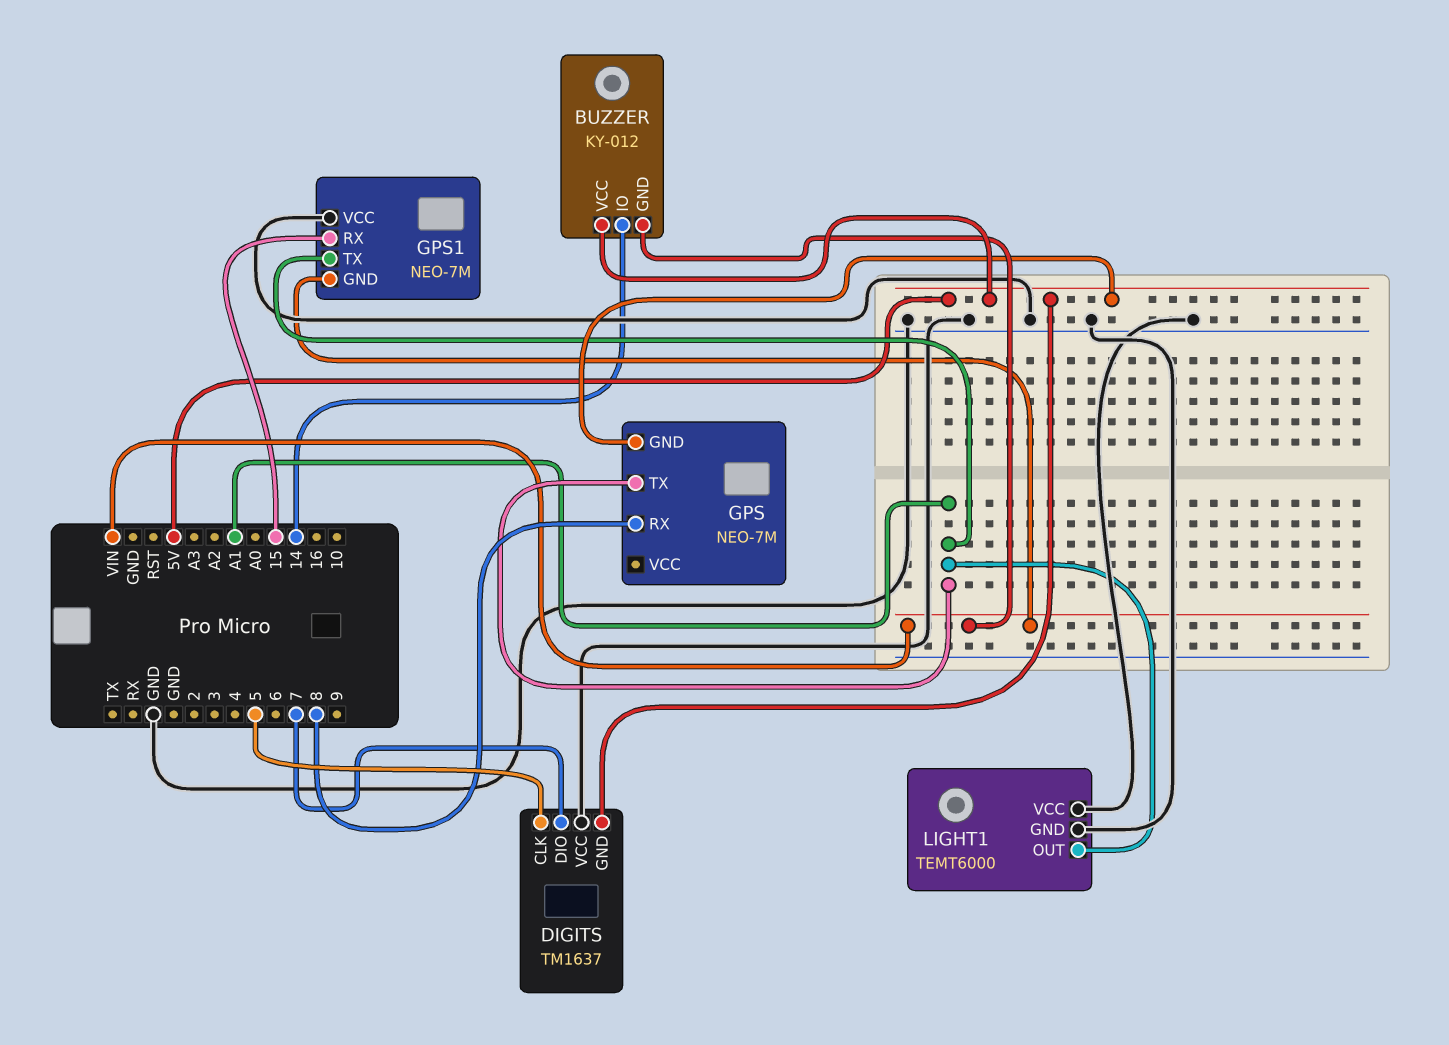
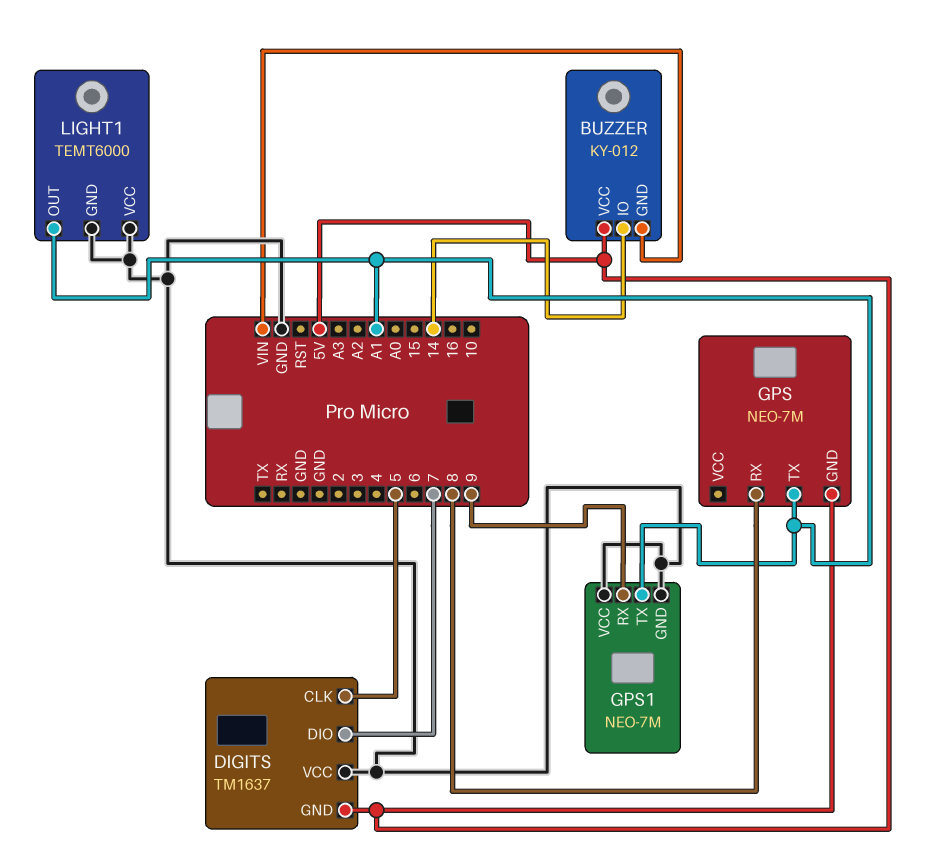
GPS1 pin GND: VIN -> GND
GPS1 pin RX: 15 -> 9

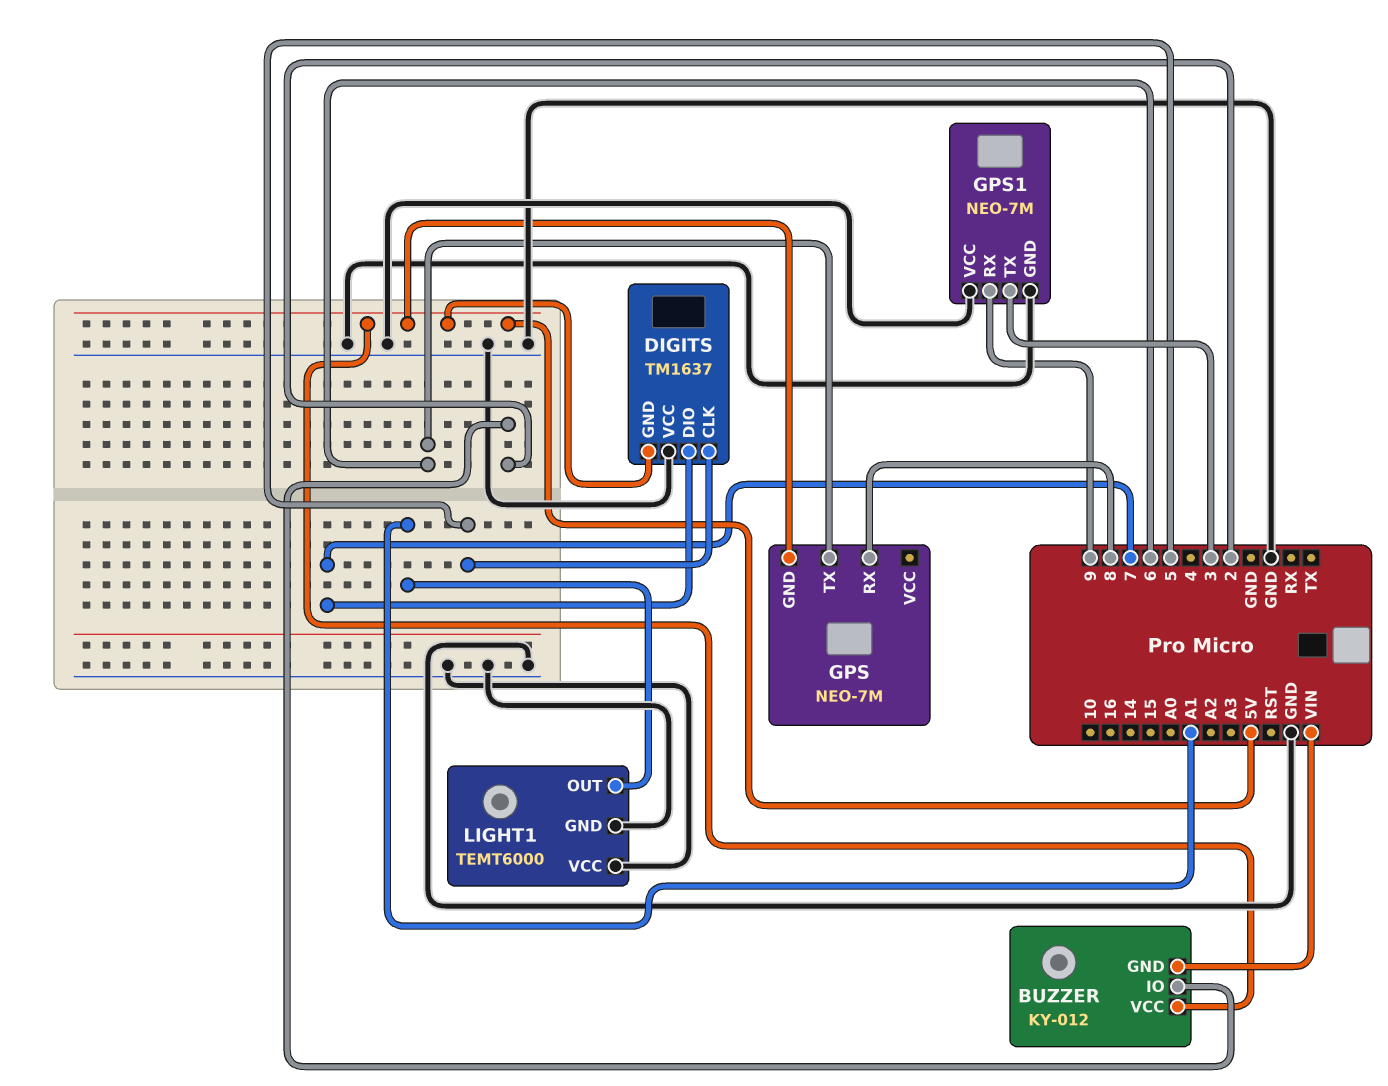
BUZZER pin IO: 14 -> 2
GPS pin TX: A1 -> 6
GPS1 pin TX: A1 -> 3

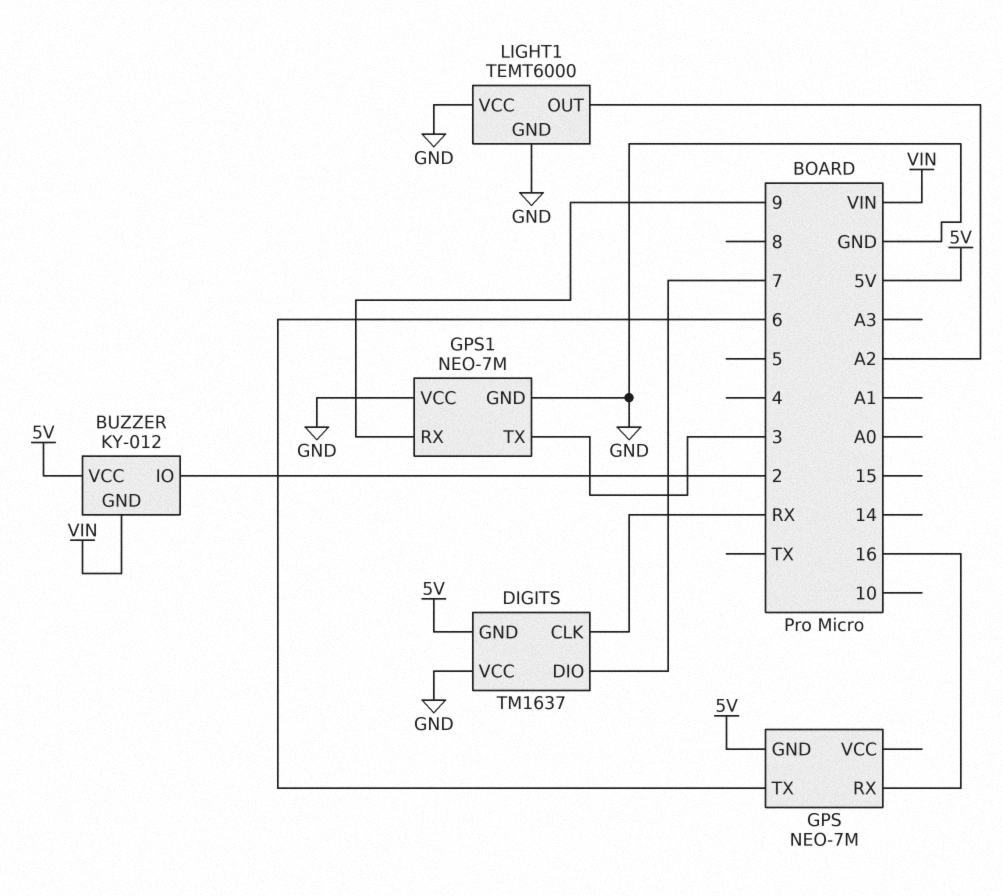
DIGITS pin CLK: 5 -> RX
GPS pin RX: 8 -> 16
LIGHT1 pin OUT: A1 -> A2

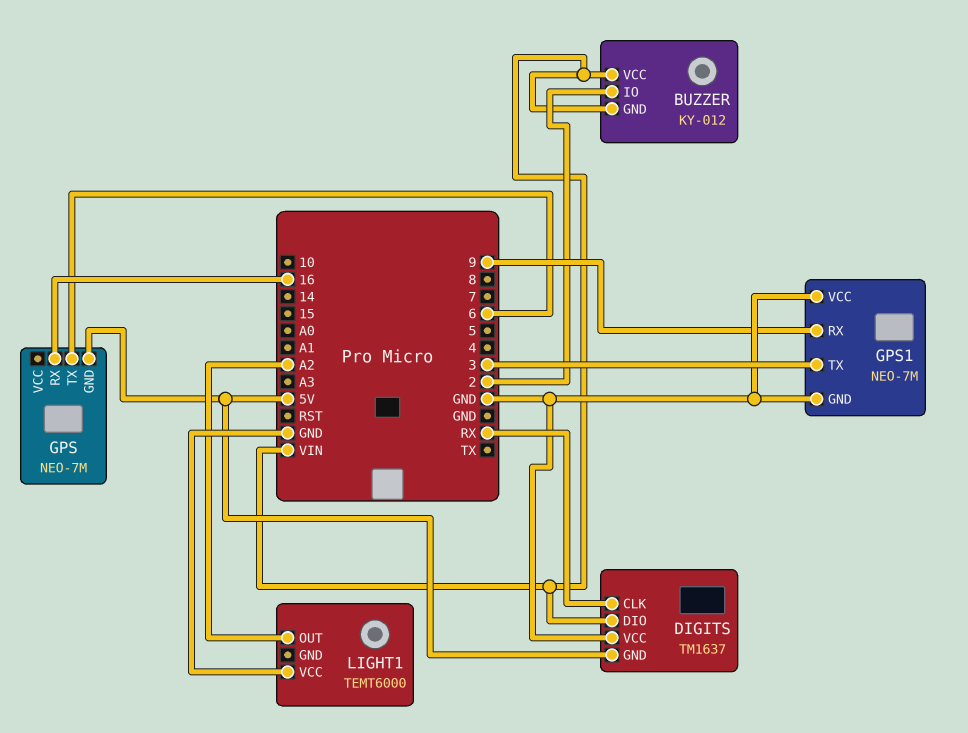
BUZZER pin VCC: 5V -> VIN
DIGITS pin DIO: 7 -> VIN
LIGHT1 pin GND: GND -> none

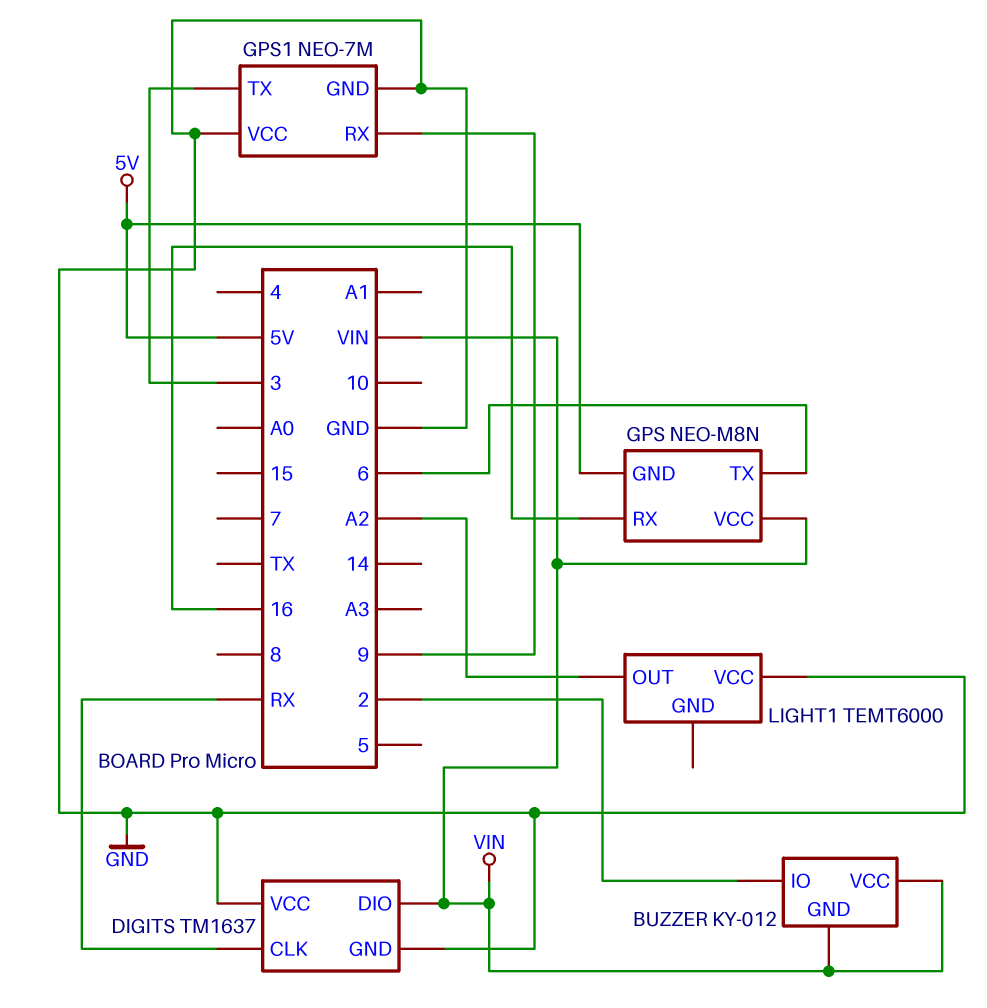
DIGITS pin GND: 5V -> GND
GPS: NEO-7M -> NEO-M8N
GPS pin VCC: none -> VIN

